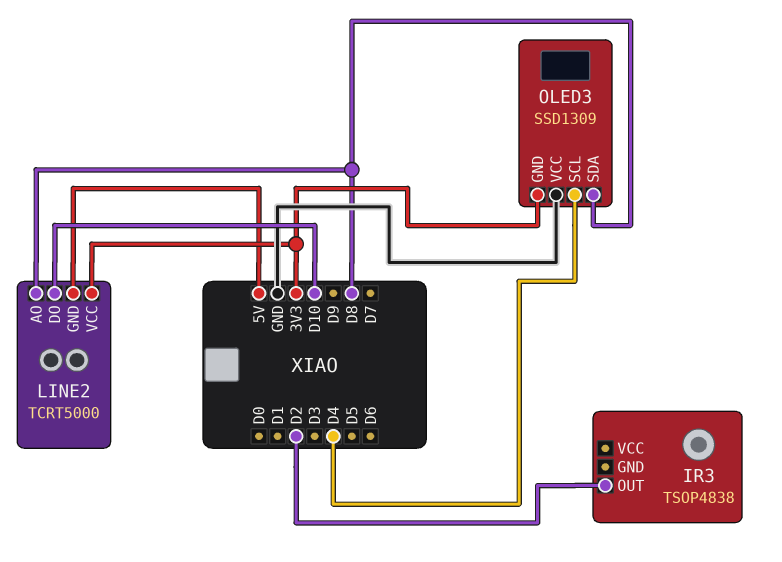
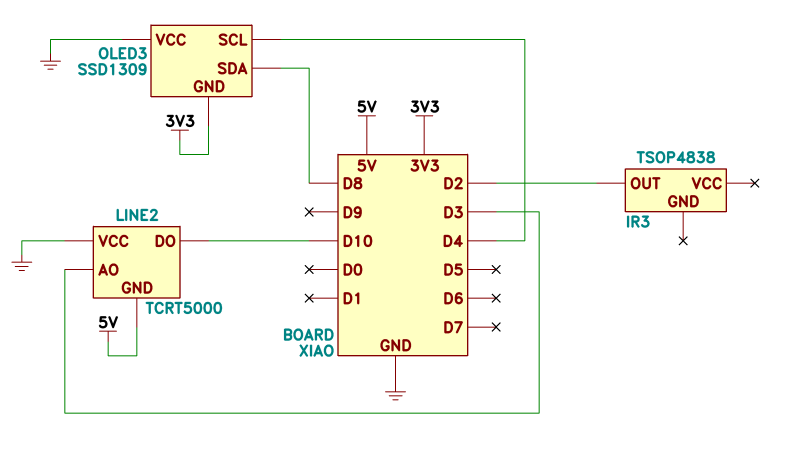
LINE2 pin AO: D8 -> D3
LINE2 pin VCC: 3V3 -> GND

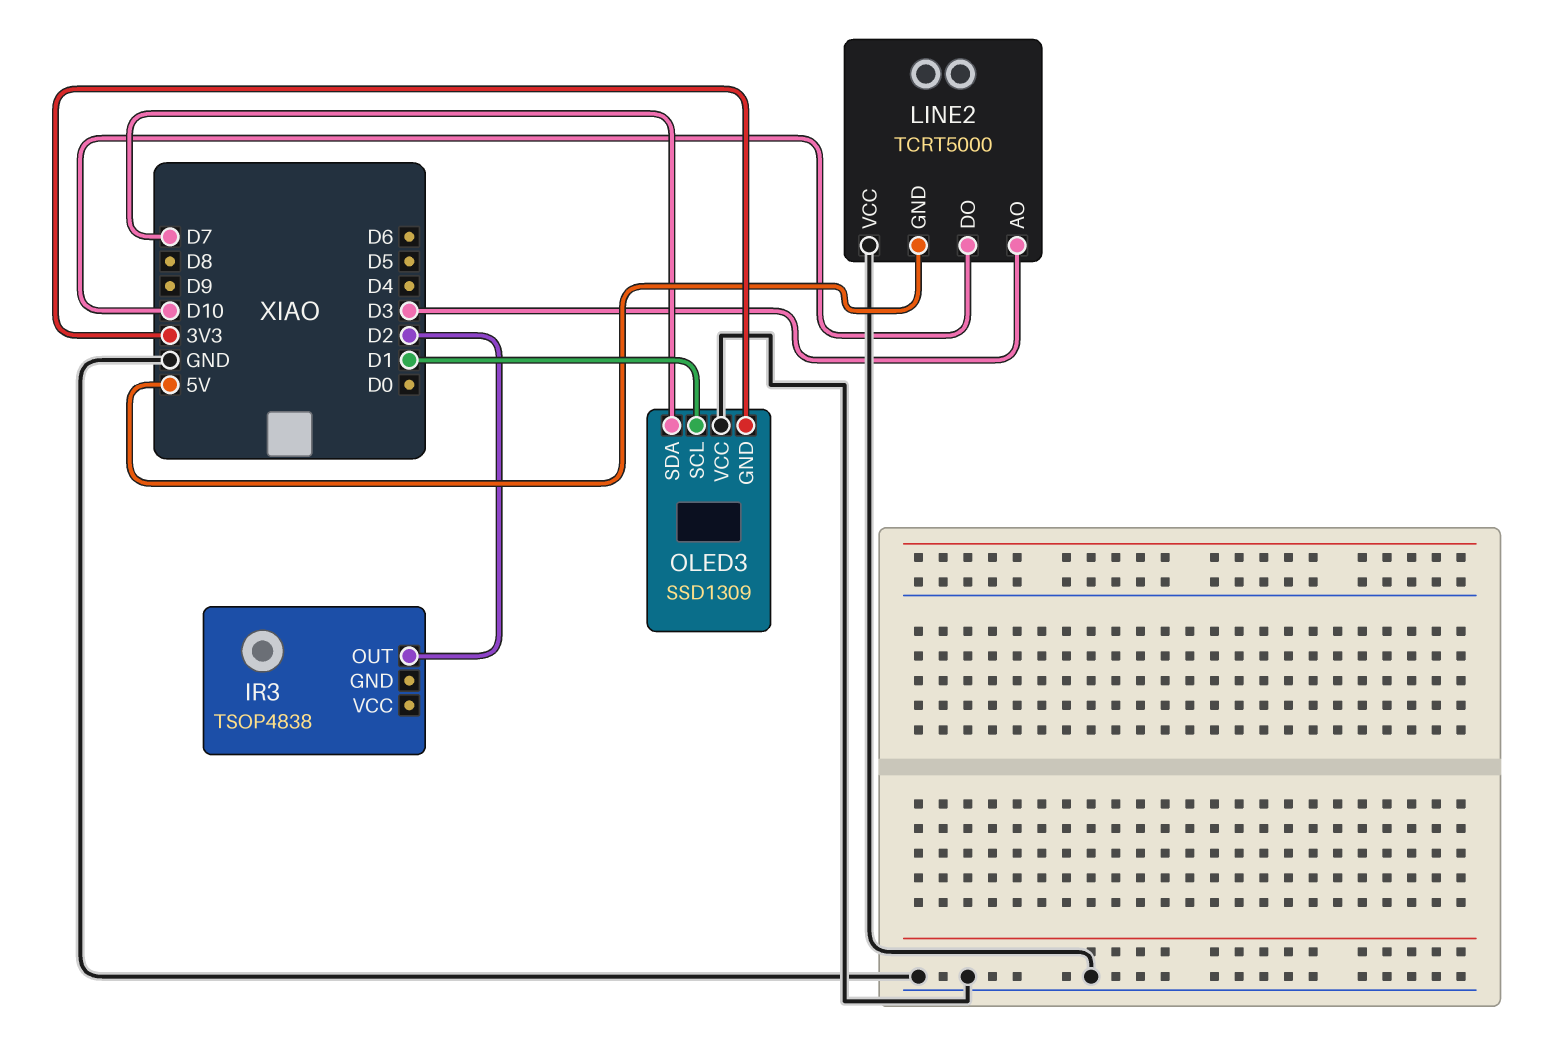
OLED3 pin SCL: D4 -> D1
OLED3 pin SDA: D8 -> D7

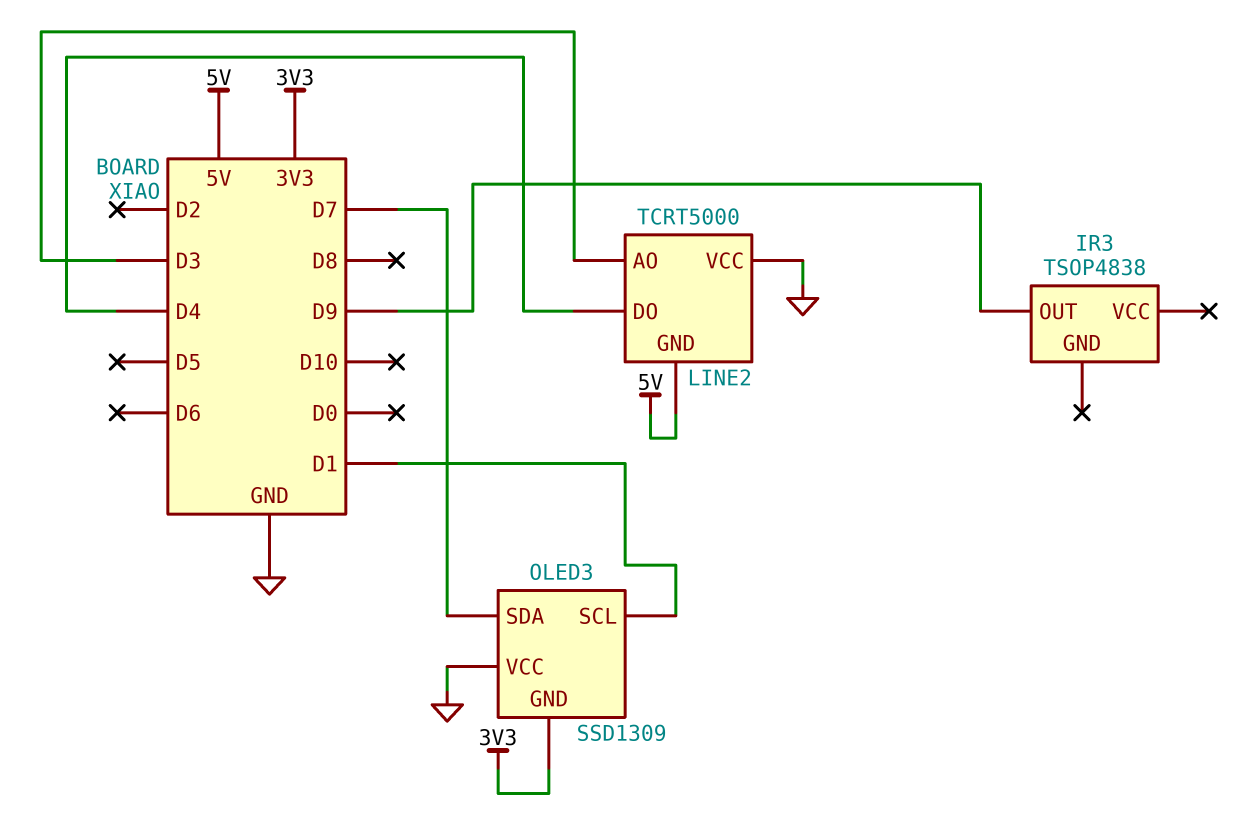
IR3 pin OUT: D2 -> D9
LINE2 pin DO: D10 -> D4

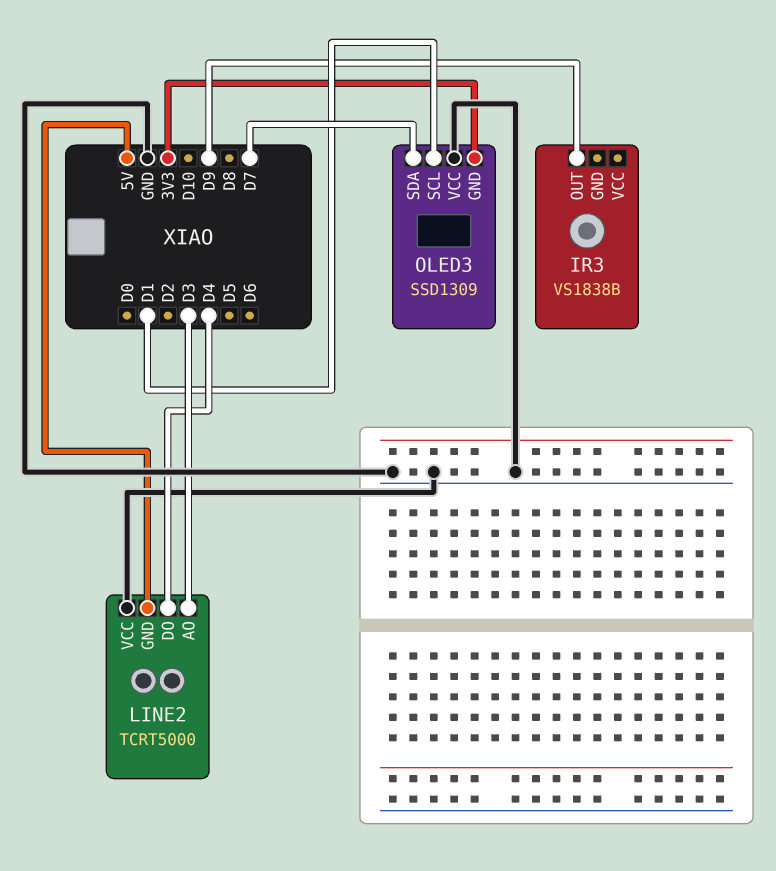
IR3: TSOP4838 -> VS1838B

